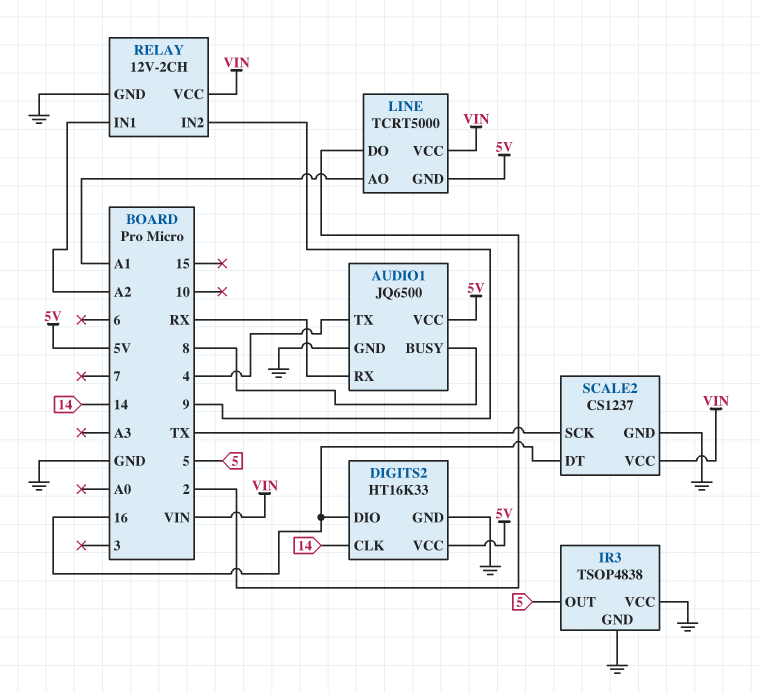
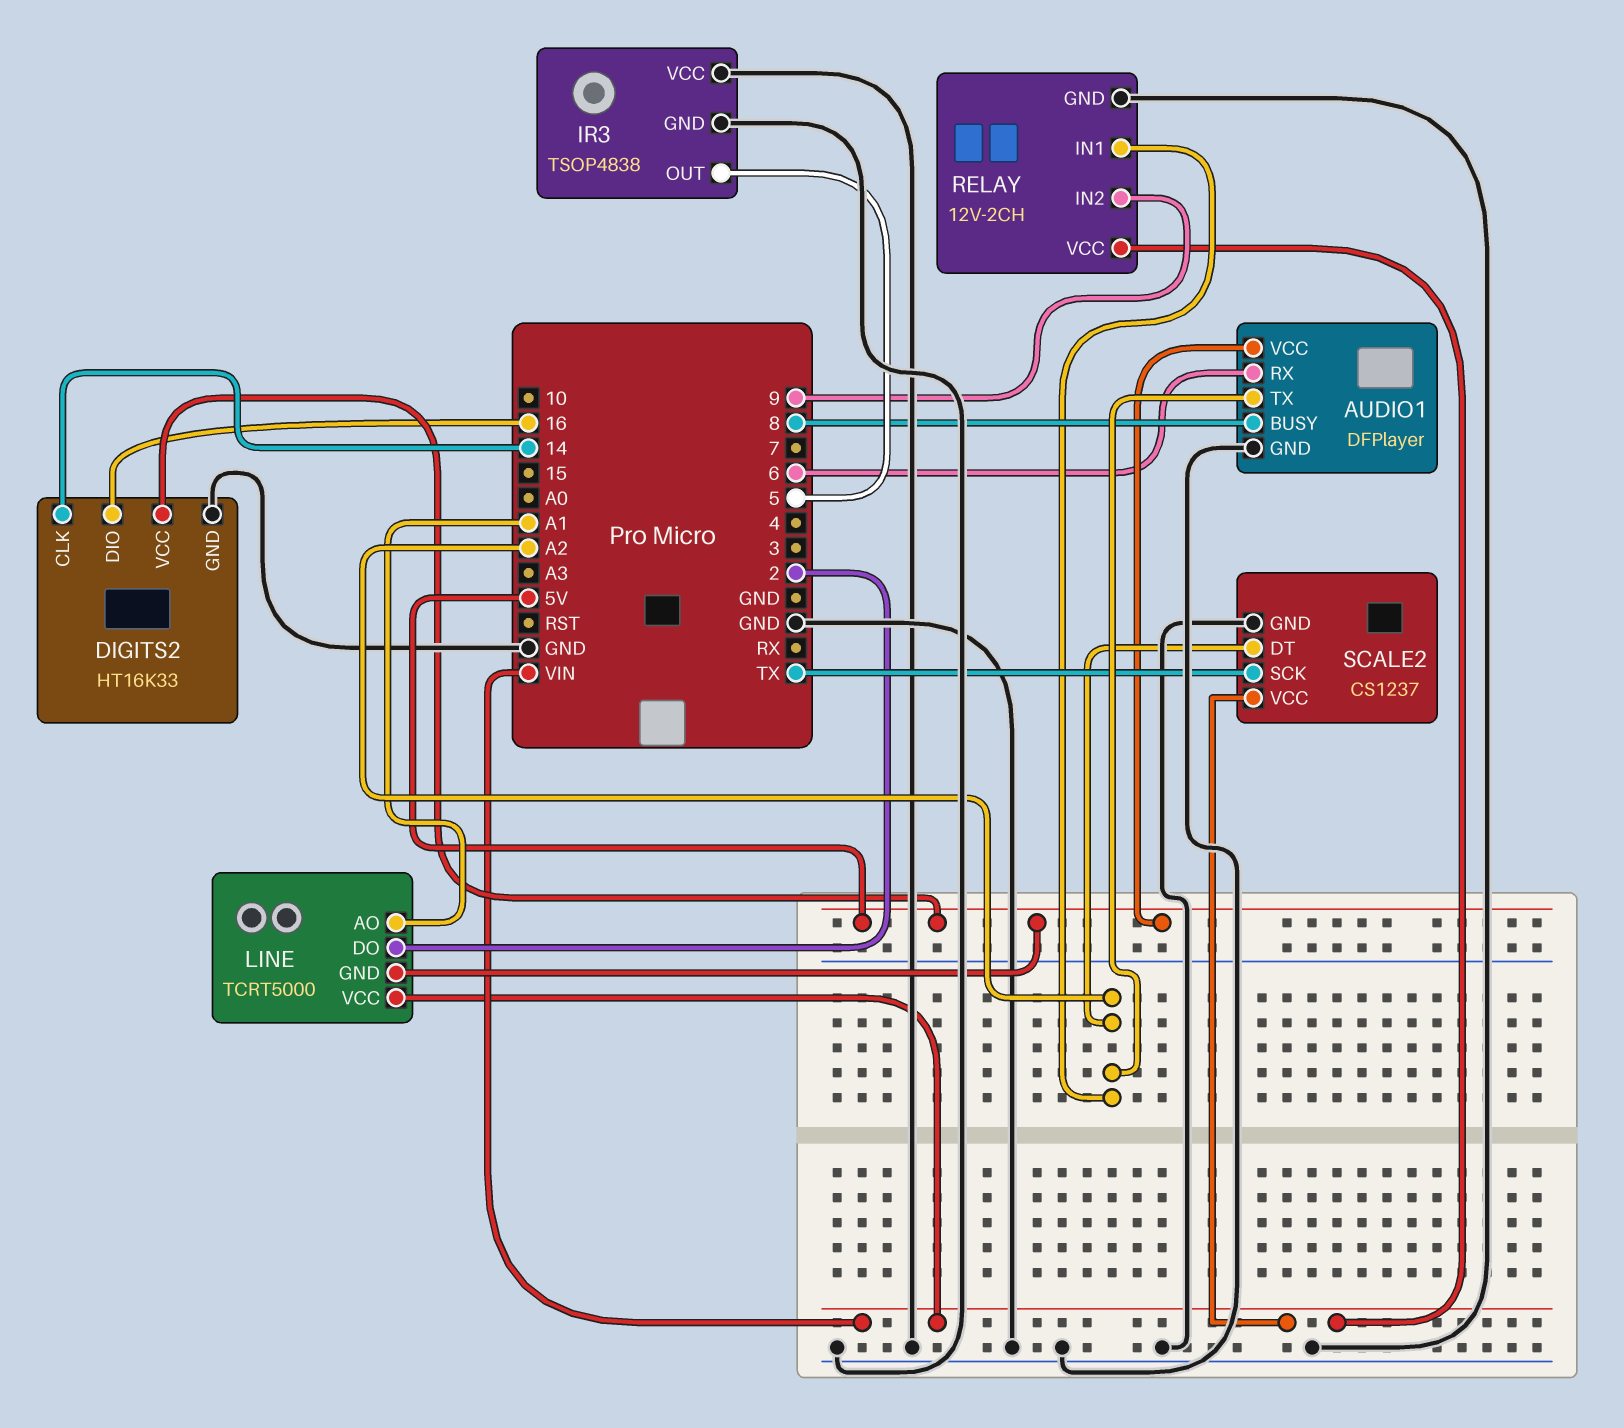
AUDIO1: JQ6500 -> DFPlayer
AUDIO1 pin RX: RX -> 6
AUDIO1 pin TX: 4 -> A2
SCALE2 pin DT: 16 -> A2

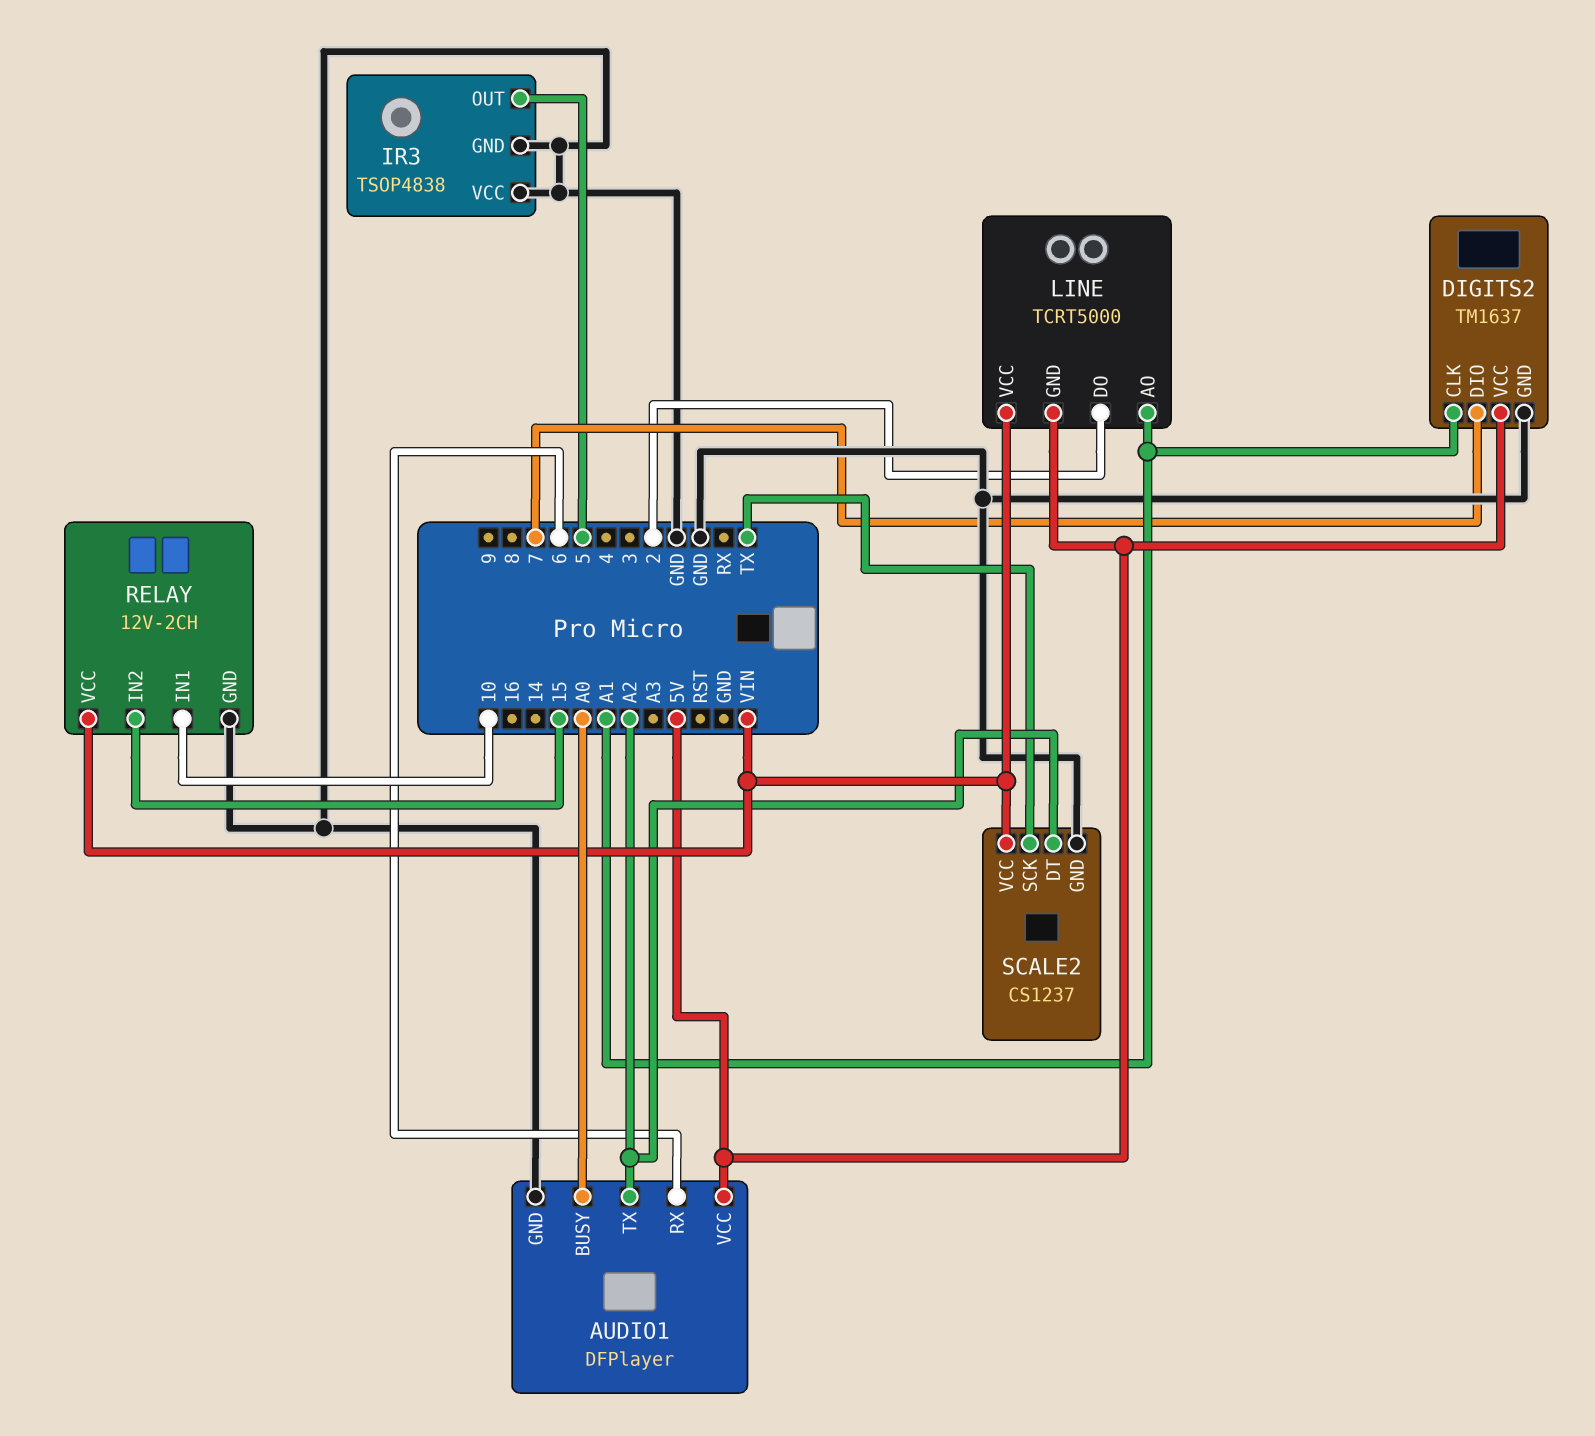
AUDIO1 pin BUSY: 8 -> A0
DIGITS2: HT16K33 -> TM1637
DIGITS2 pin CLK: 14 -> A1
DIGITS2 pin DIO: 16 -> 7
RELAY pin IN1: A2 -> 10
RELAY pin IN2: 9 -> 15

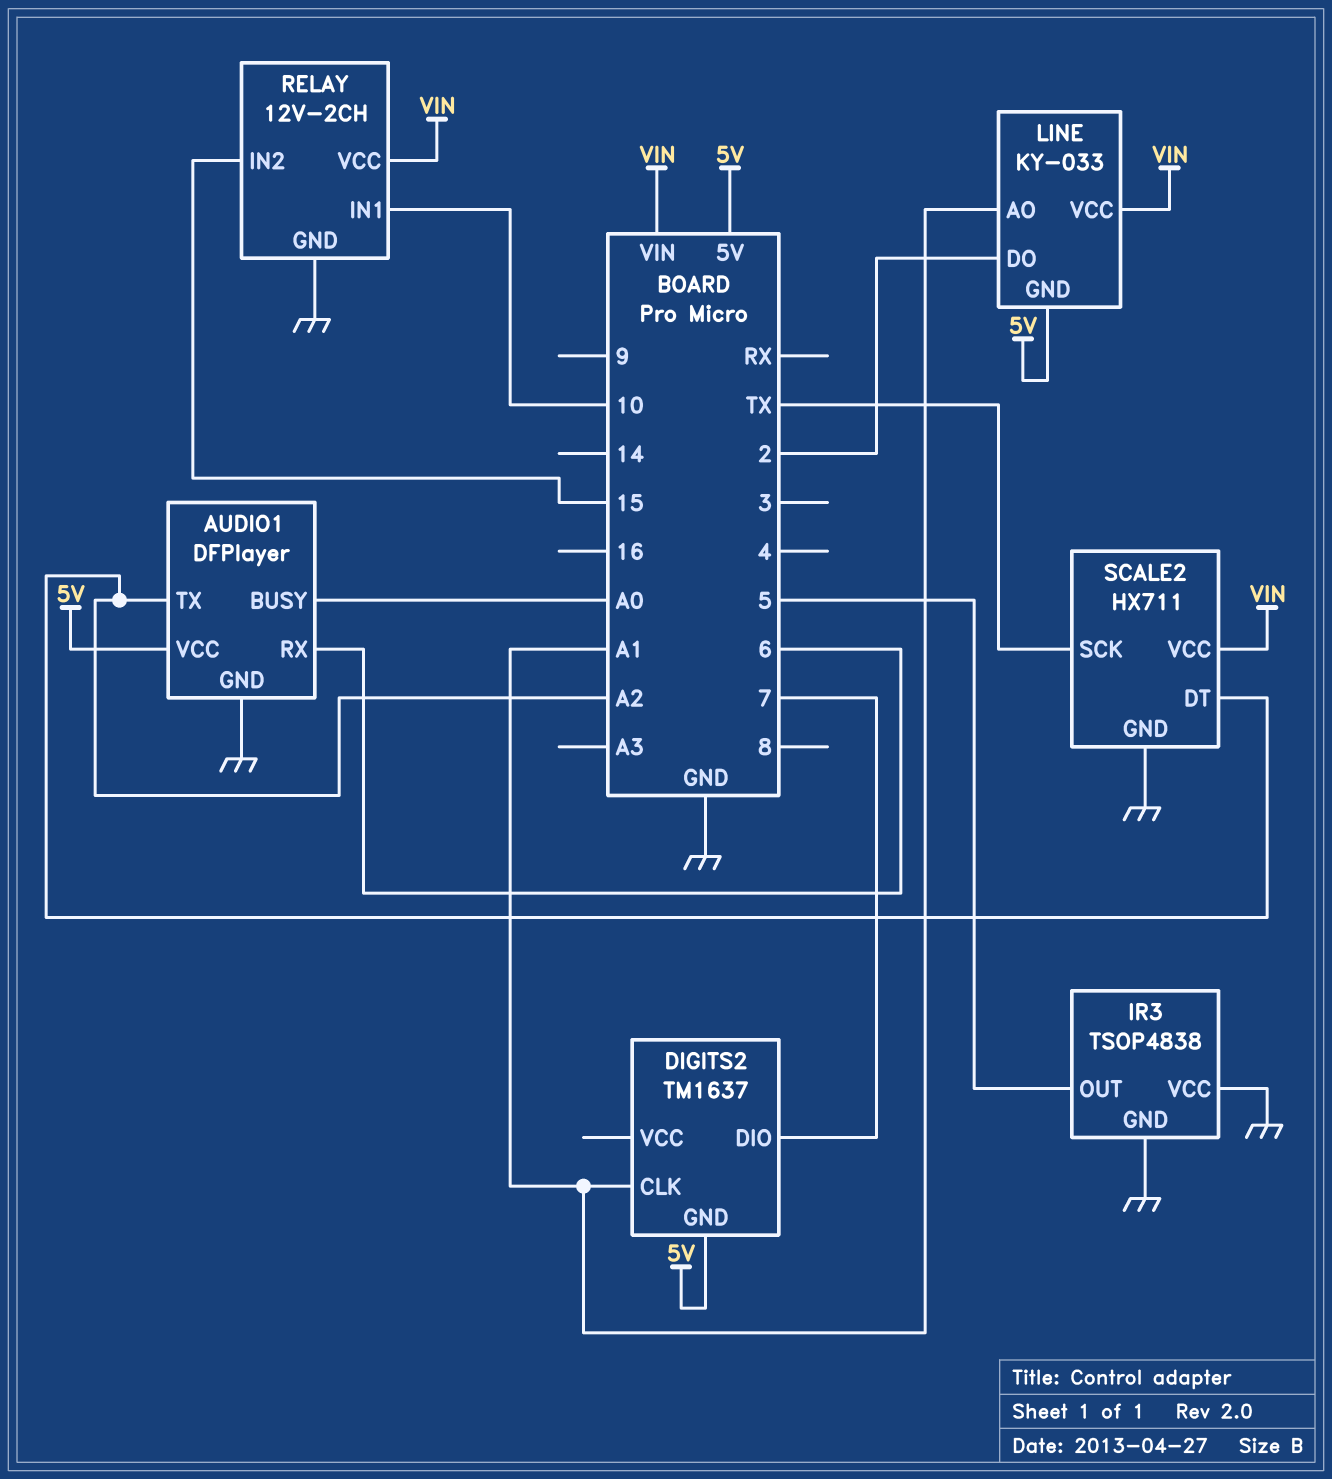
DIGITS2 pin GND: GND -> 5V
DIGITS2 pin VCC: 5V -> none
LINE: TCRT5000 -> KY-033
SCALE2: CS1237 -> HX711

